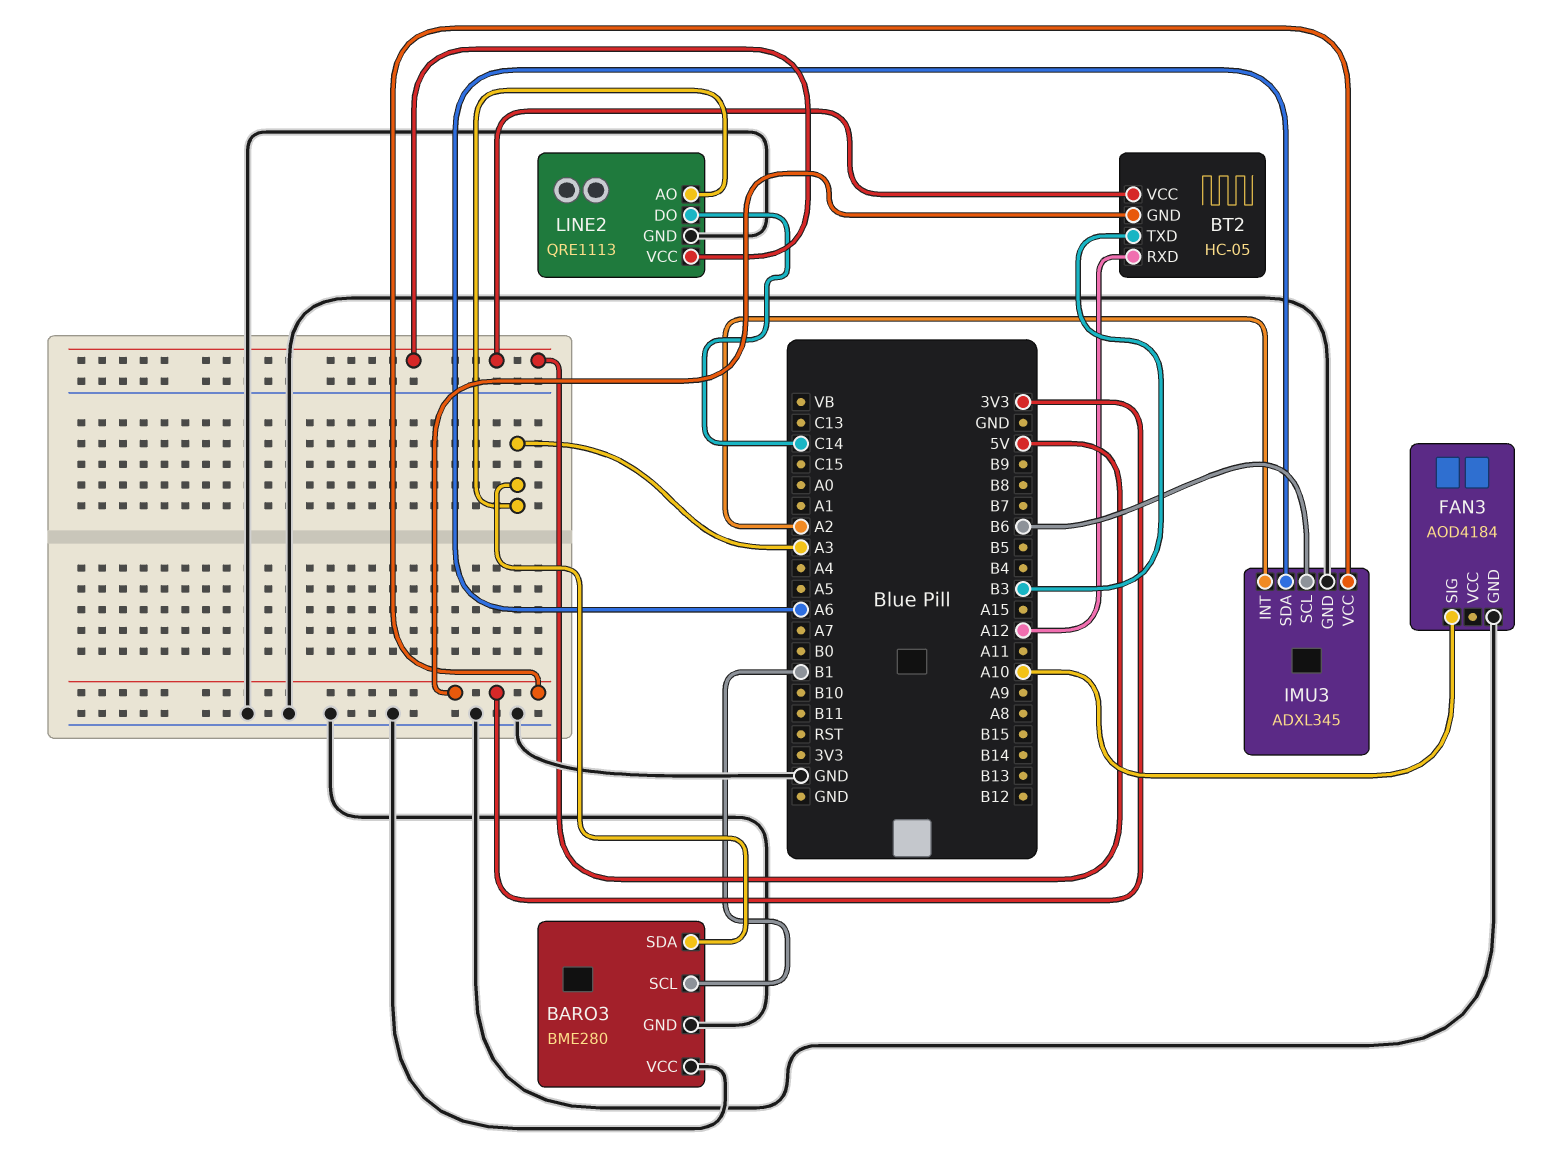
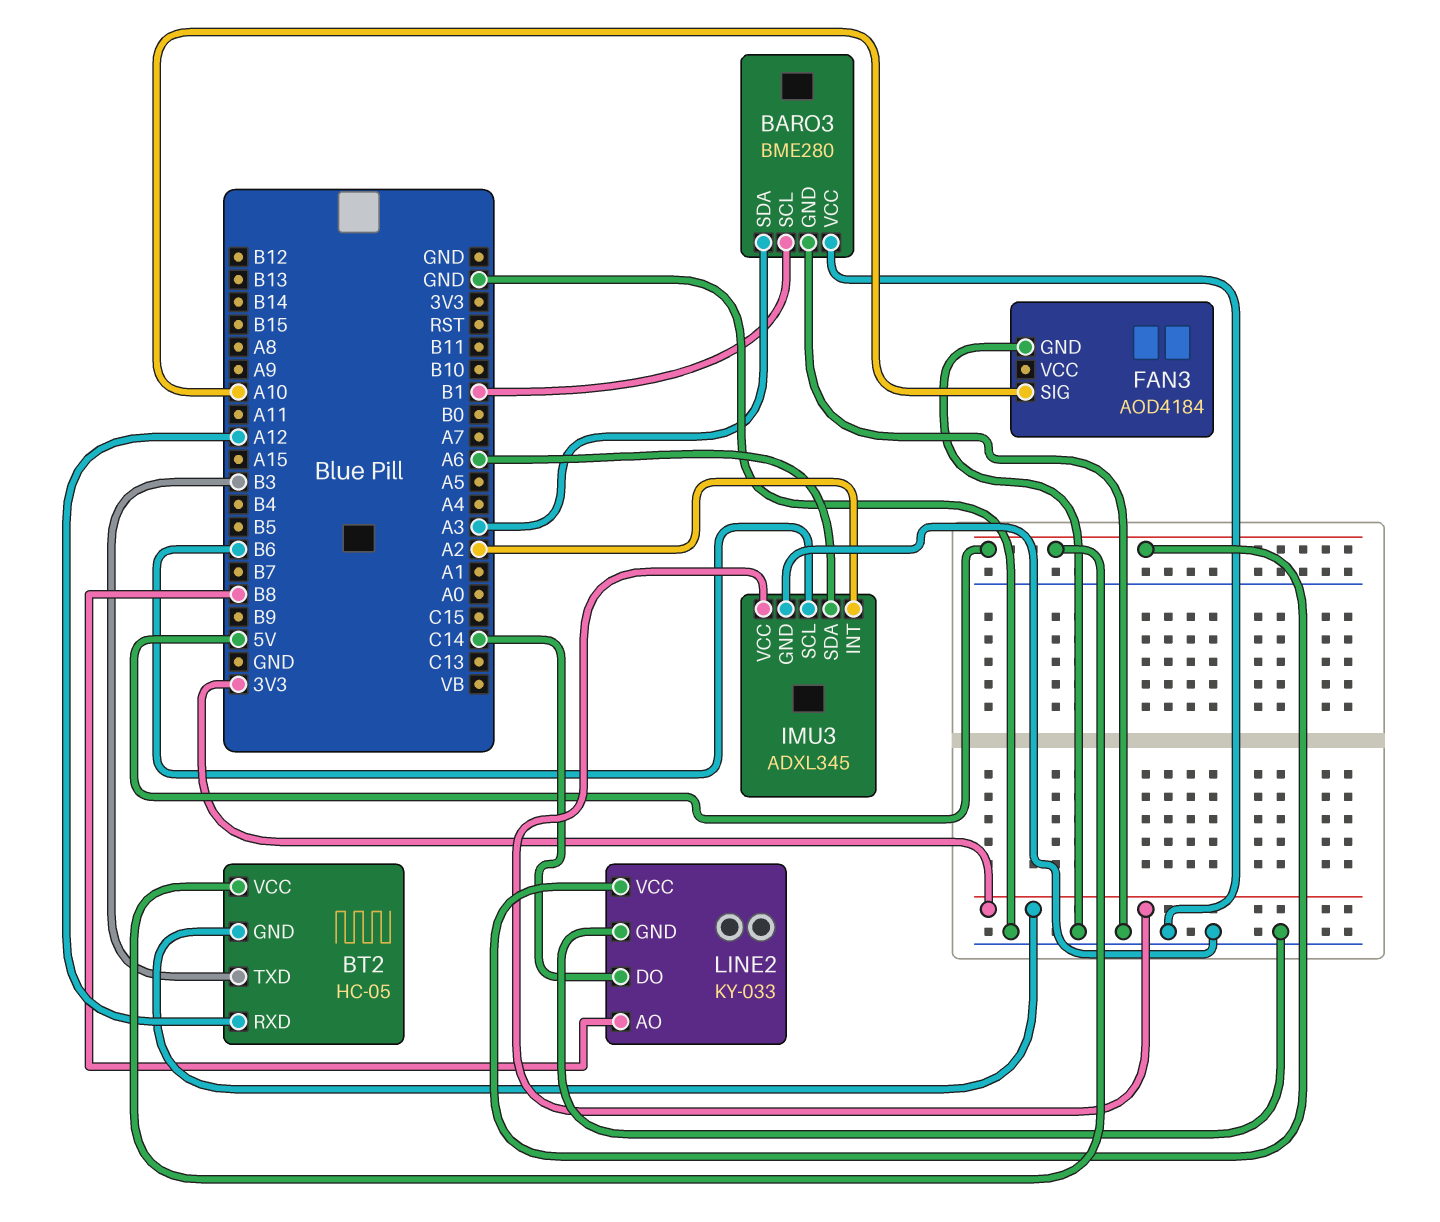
LINE2: QRE1113 -> KY-033
LINE2 pin AO: A3 -> B8

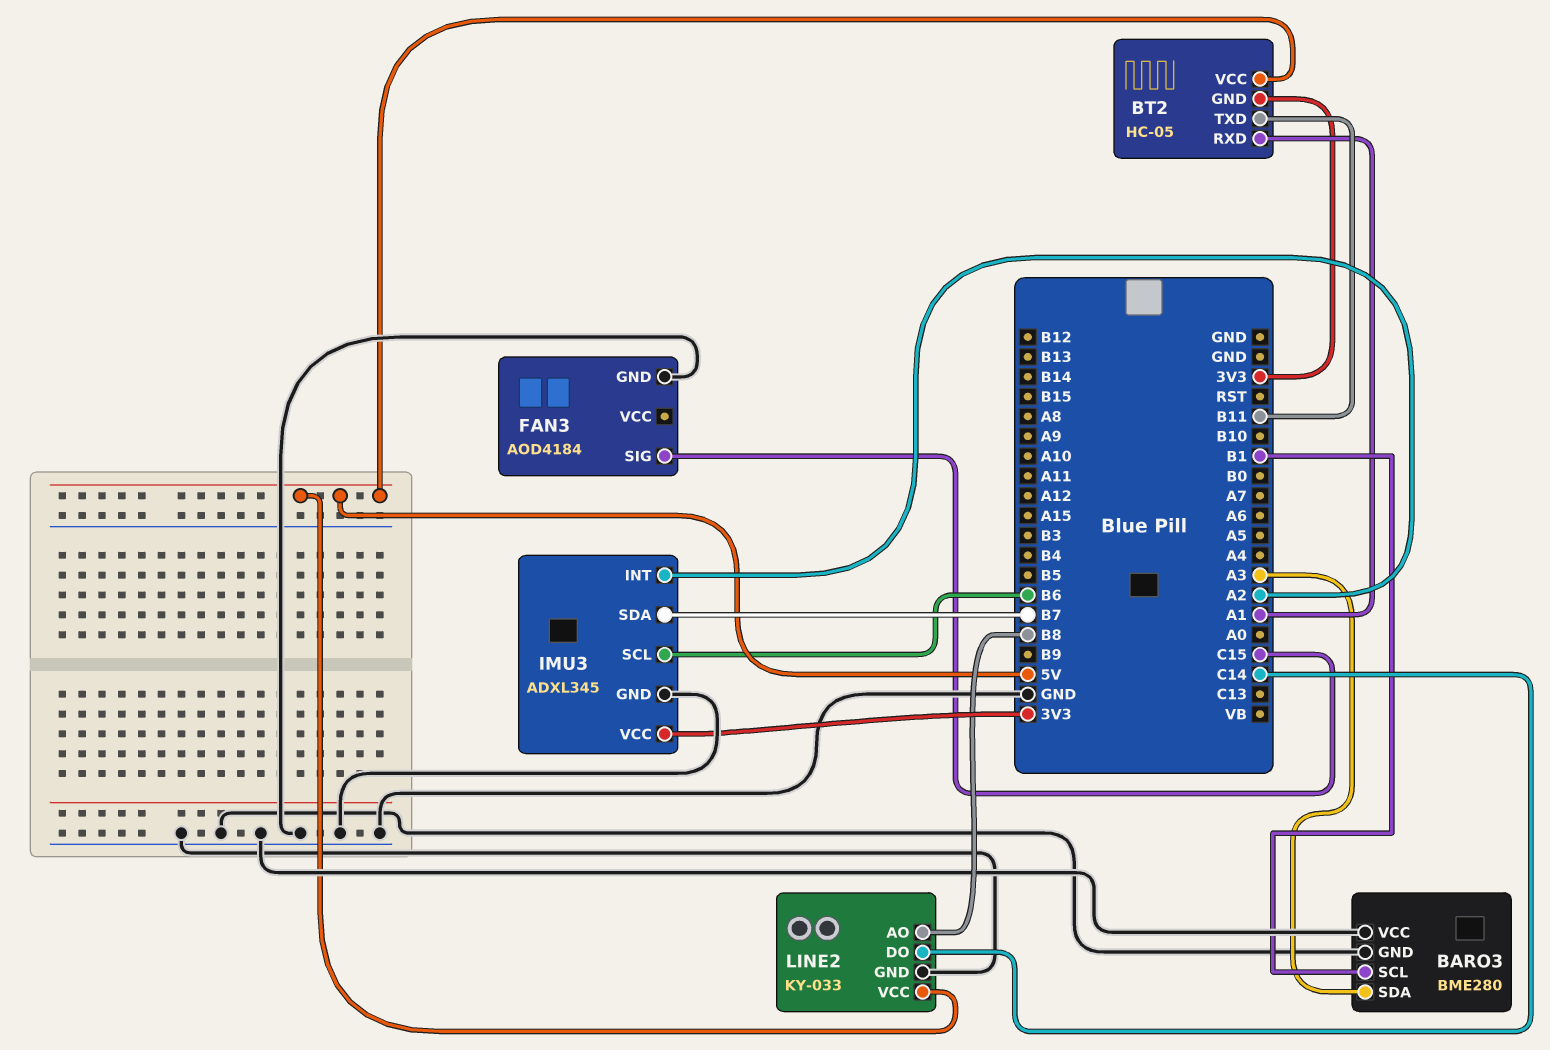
BT2 pin RXD: A12 -> A1
BT2 pin TXD: B3 -> B11
FAN3 pin SIG: A10 -> C15
IMU3 pin SDA: A6 -> B7

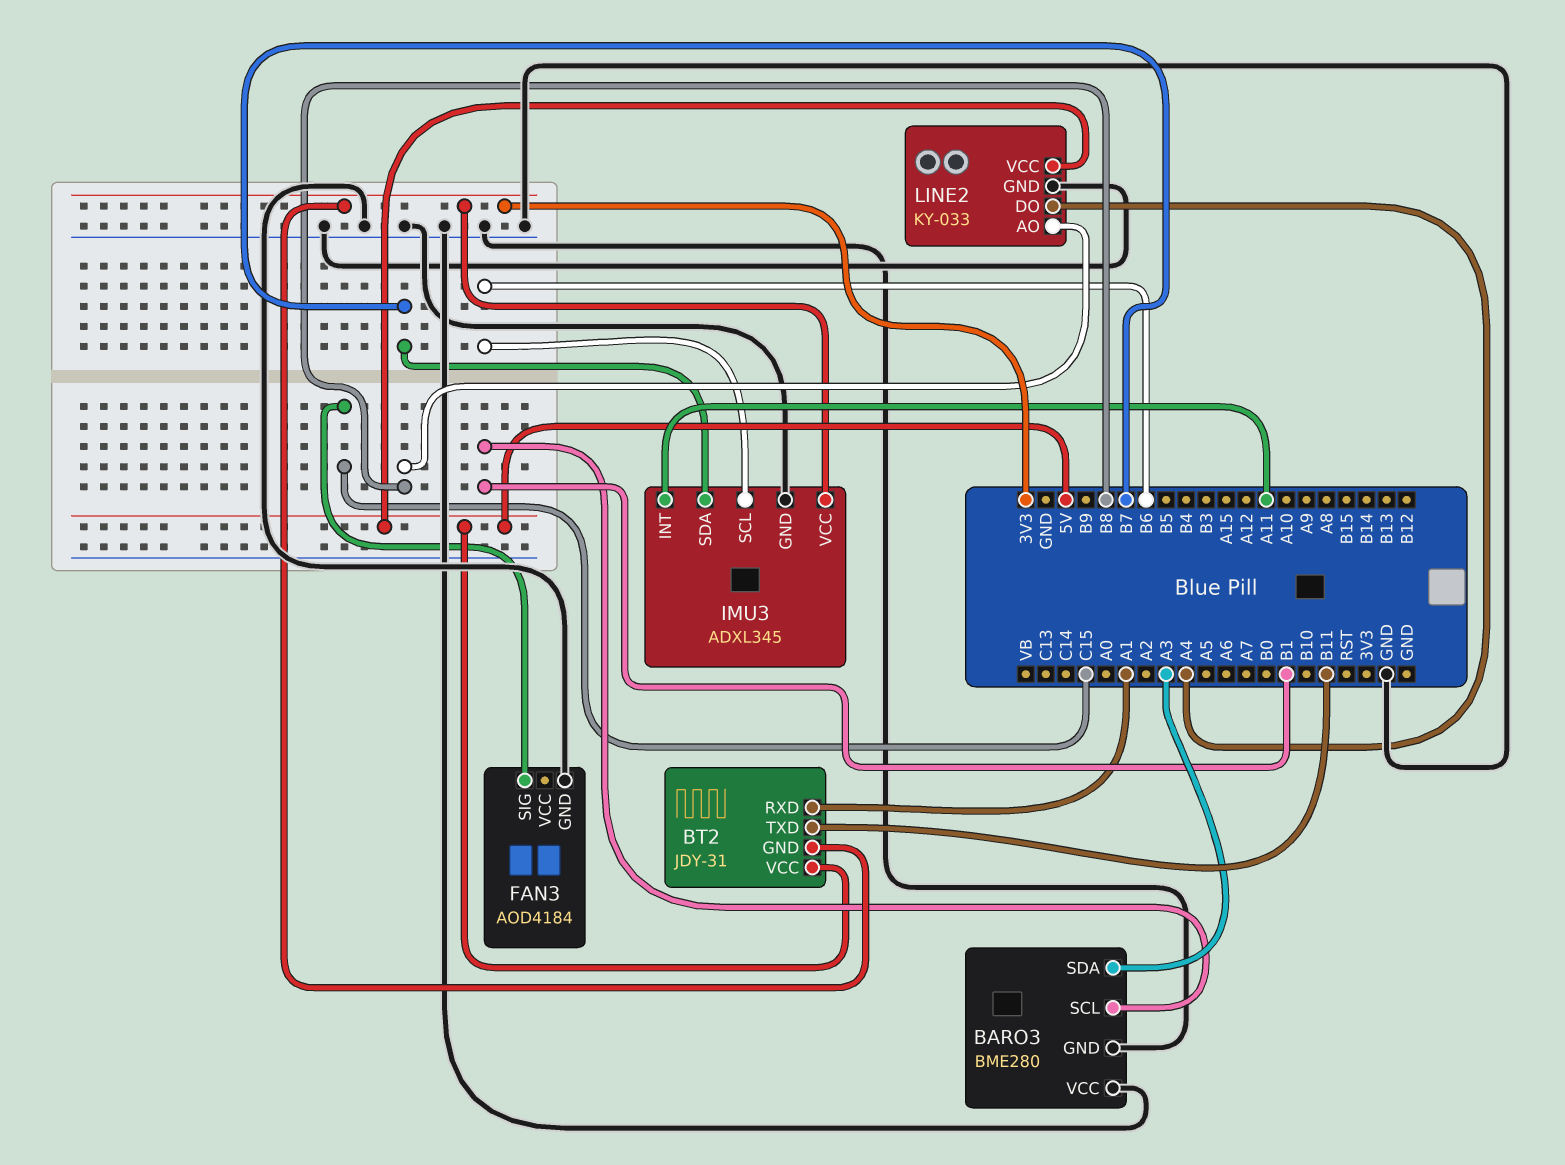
BT2: HC-05 -> JDY-31
IMU3 pin INT: A2 -> A11
LINE2 pin DO: C14 -> A4

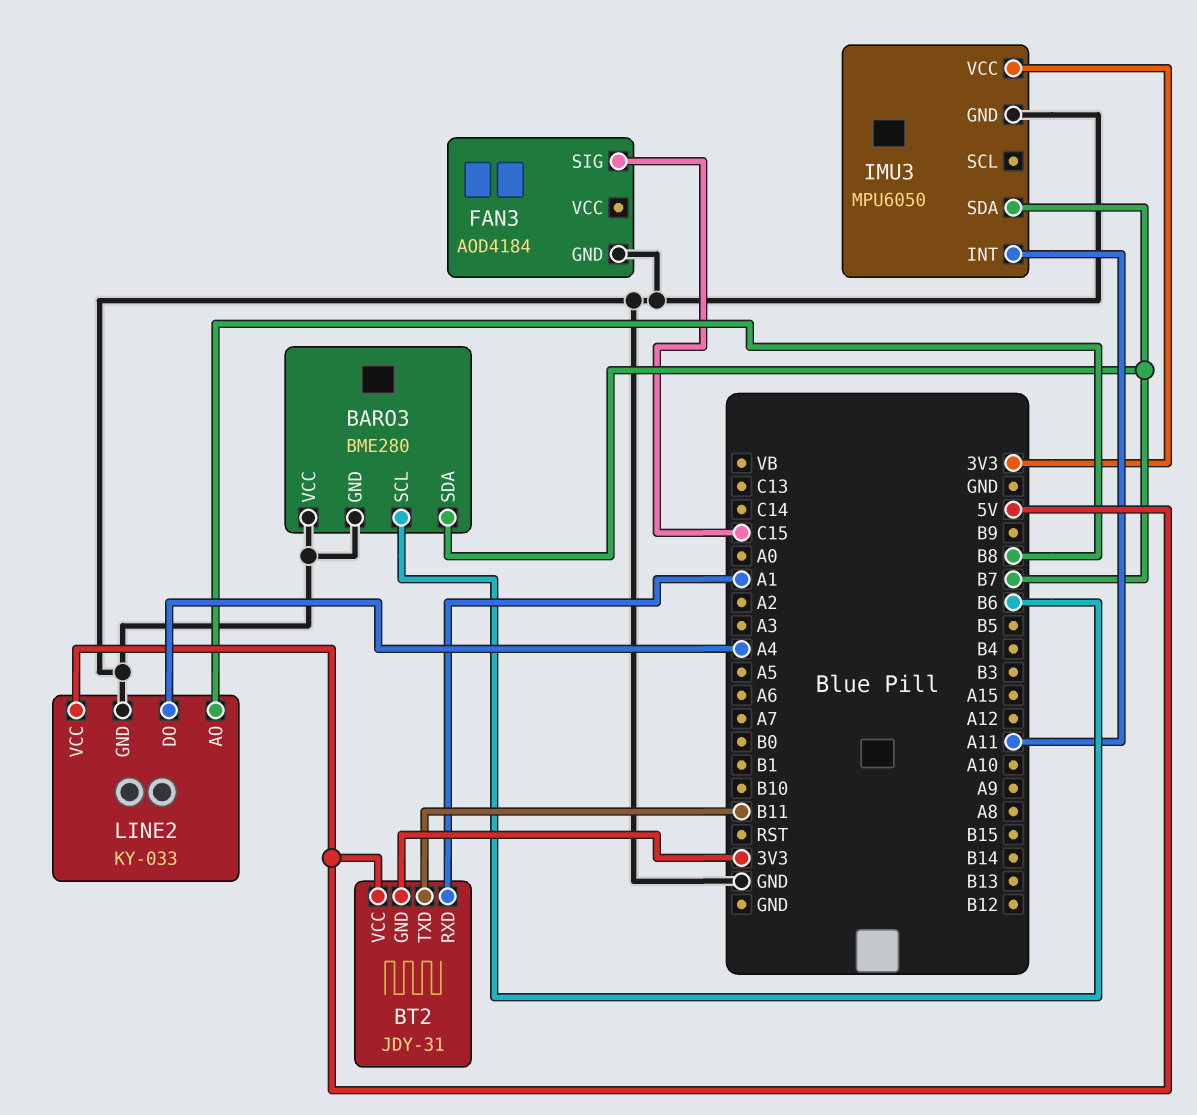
BARO3 pin SCL: B1 -> B6
BARO3 pin SDA: A3 -> B7
IMU3: ADXL345 -> MPU6050
IMU3 pin SCL: B6 -> none

